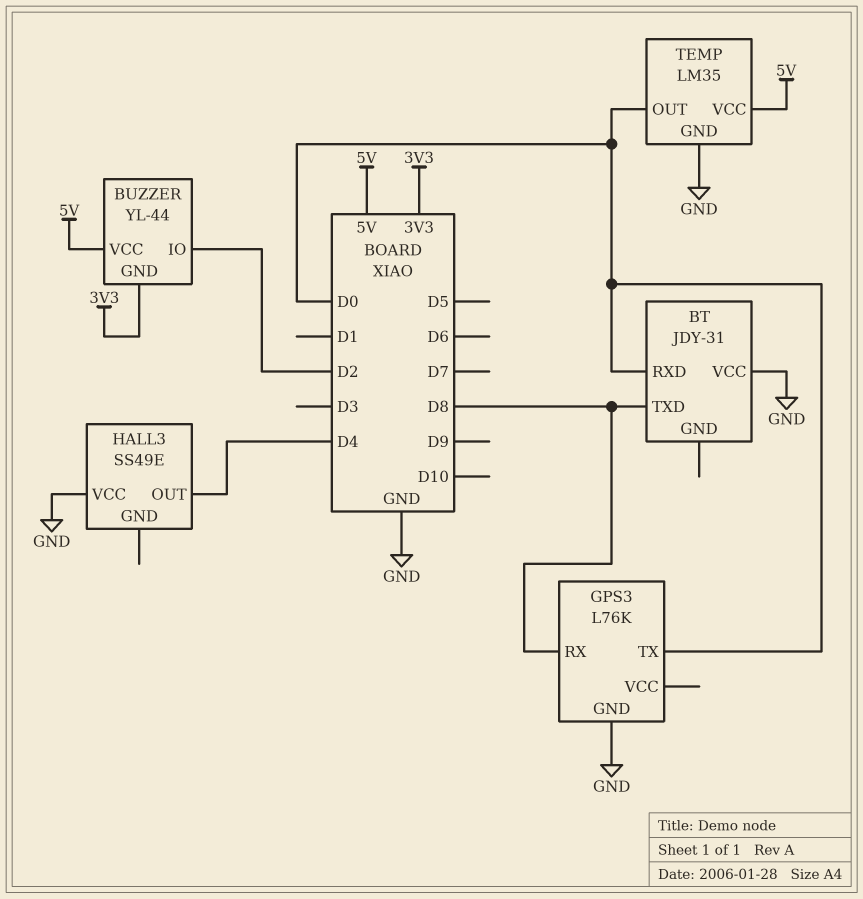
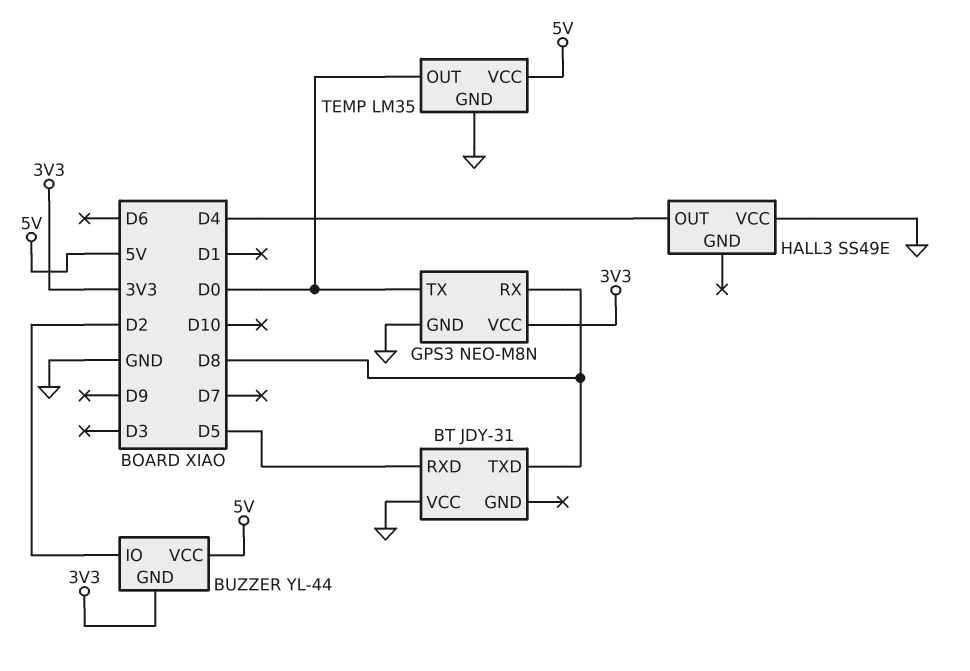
BT pin RXD: D0 -> D5
GPS3: L76K -> NEO-M8N
GPS3 pin VCC: none -> 3V3

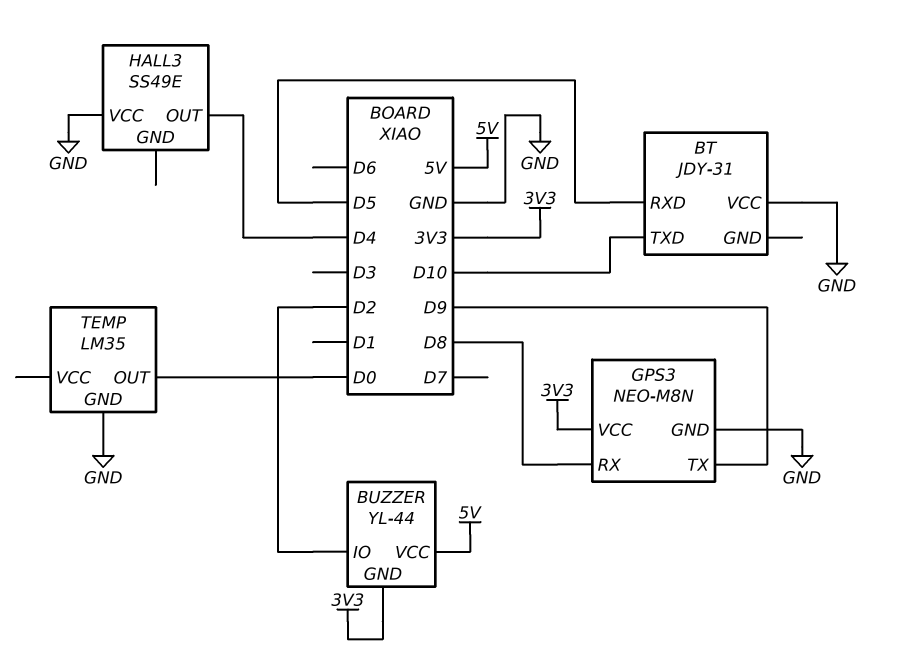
BT pin TXD: D8 -> D10
GPS3 pin TX: D0 -> D9
TEMP pin VCC: 5V -> none

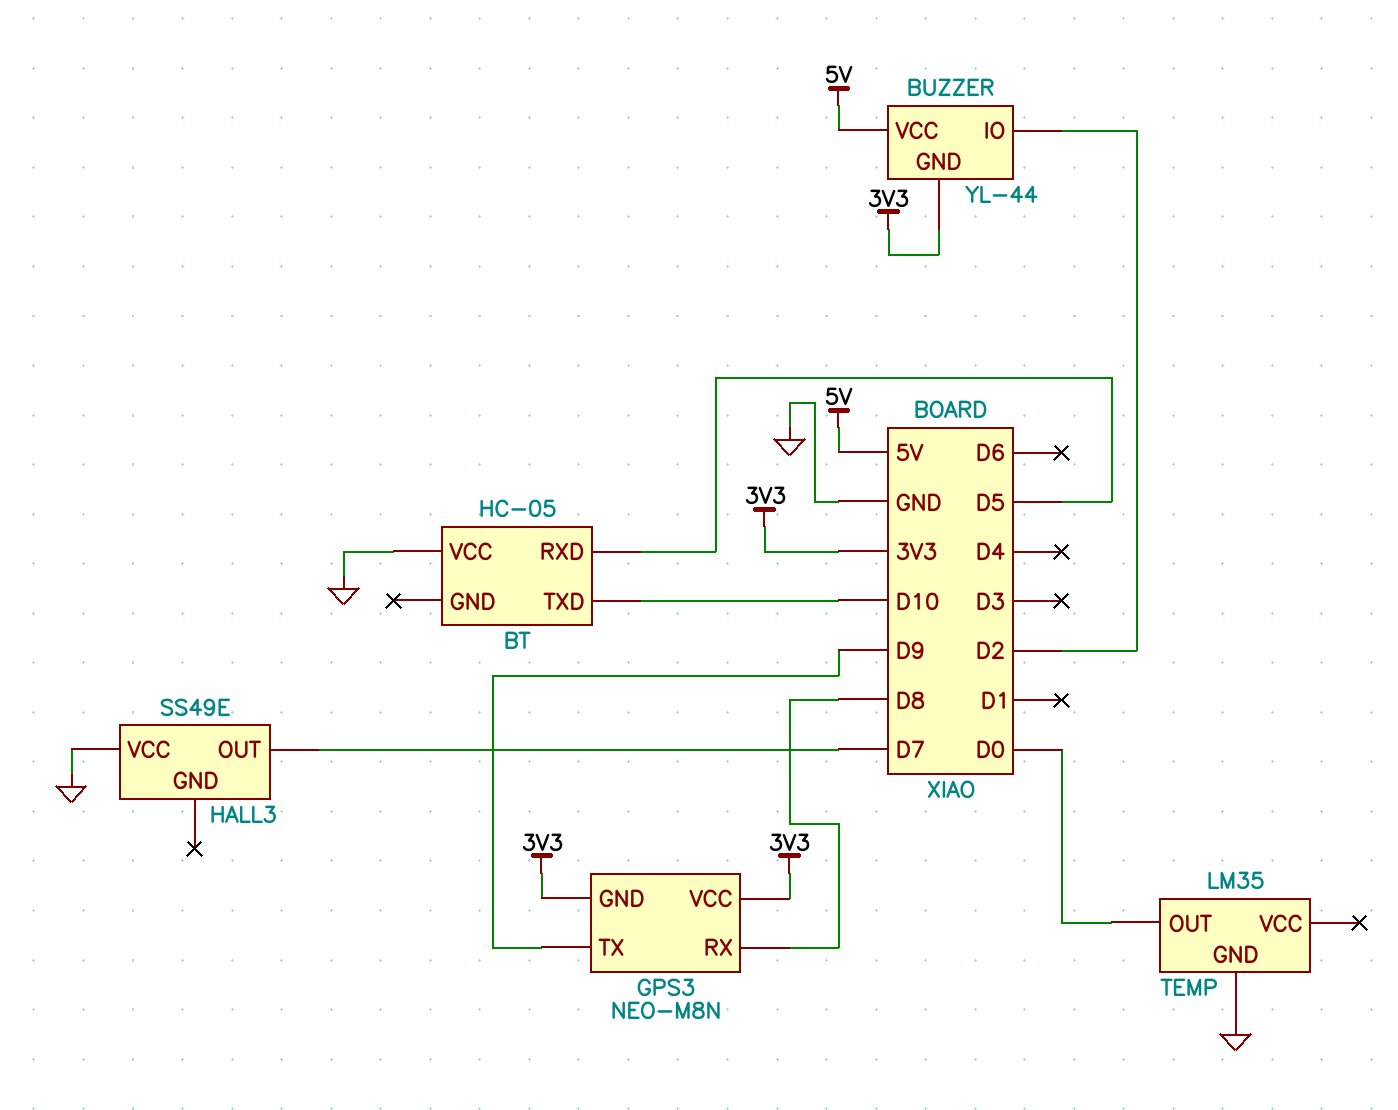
BT: JDY-31 -> HC-05
GPS3 pin GND: GND -> 3V3
HALL3 pin OUT: D4 -> D7

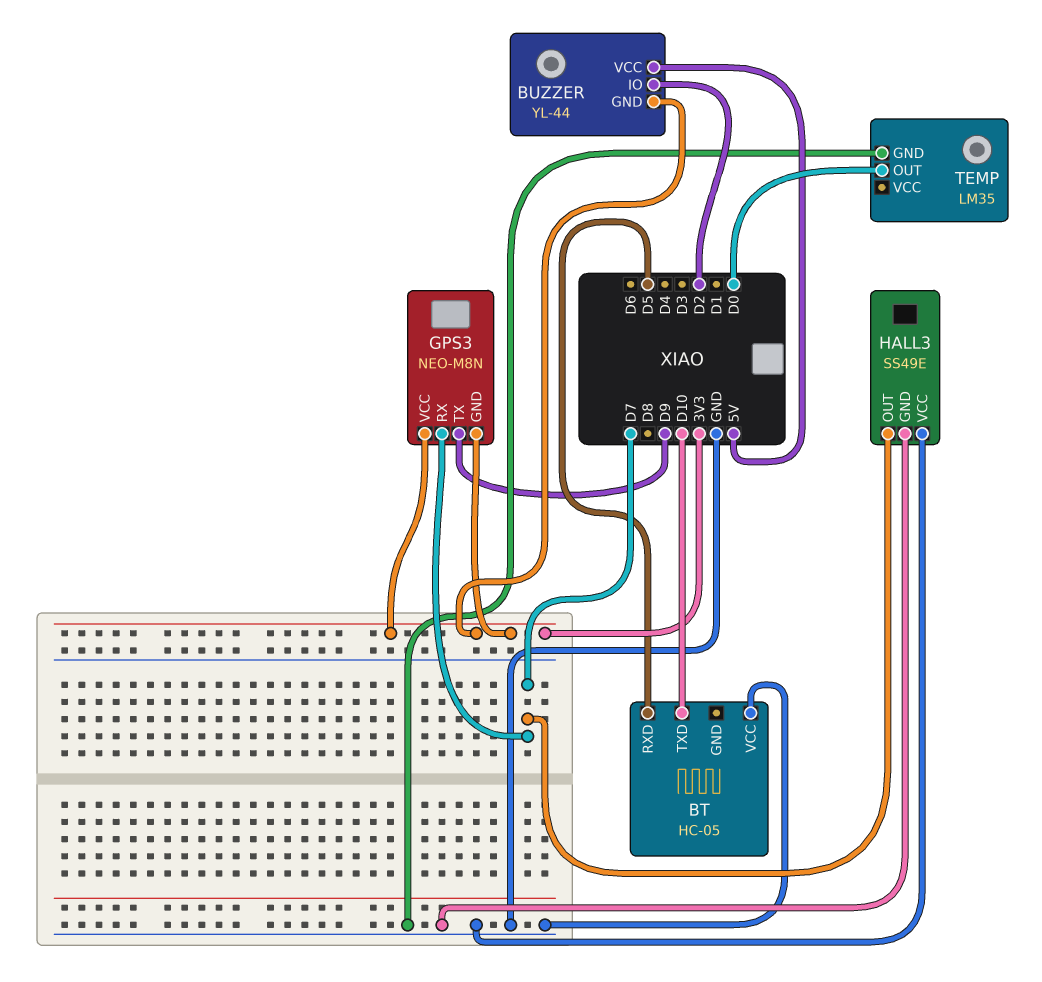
GPS3 pin RX: D8 -> D7
HALL3 pin GND: none -> GND

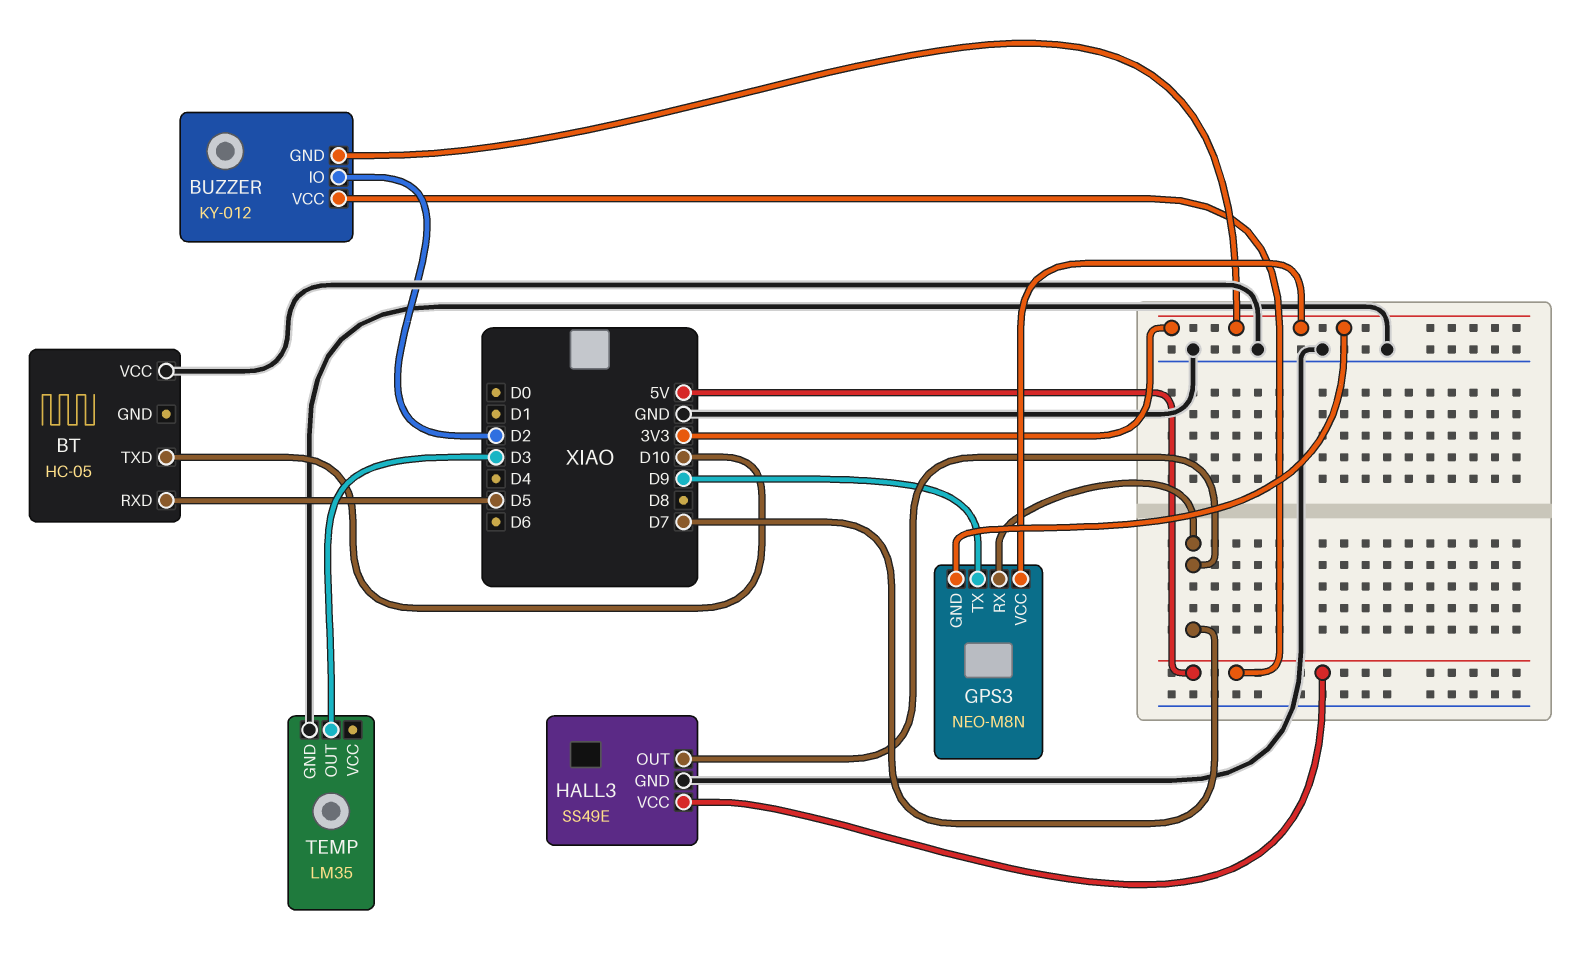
BUZZER: YL-44 -> KY-012
HALL3 pin VCC: GND -> 5V
TEMP pin OUT: D0 -> D3

